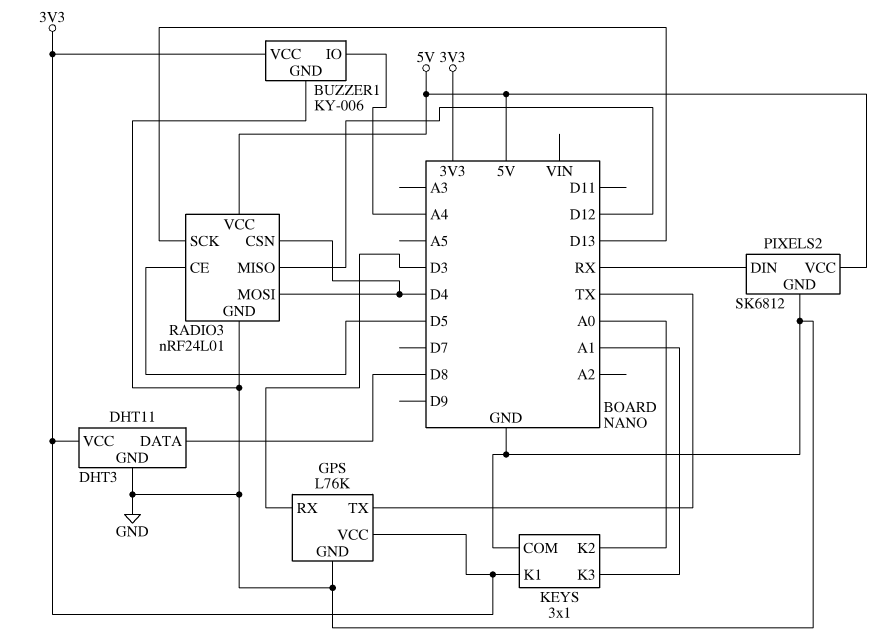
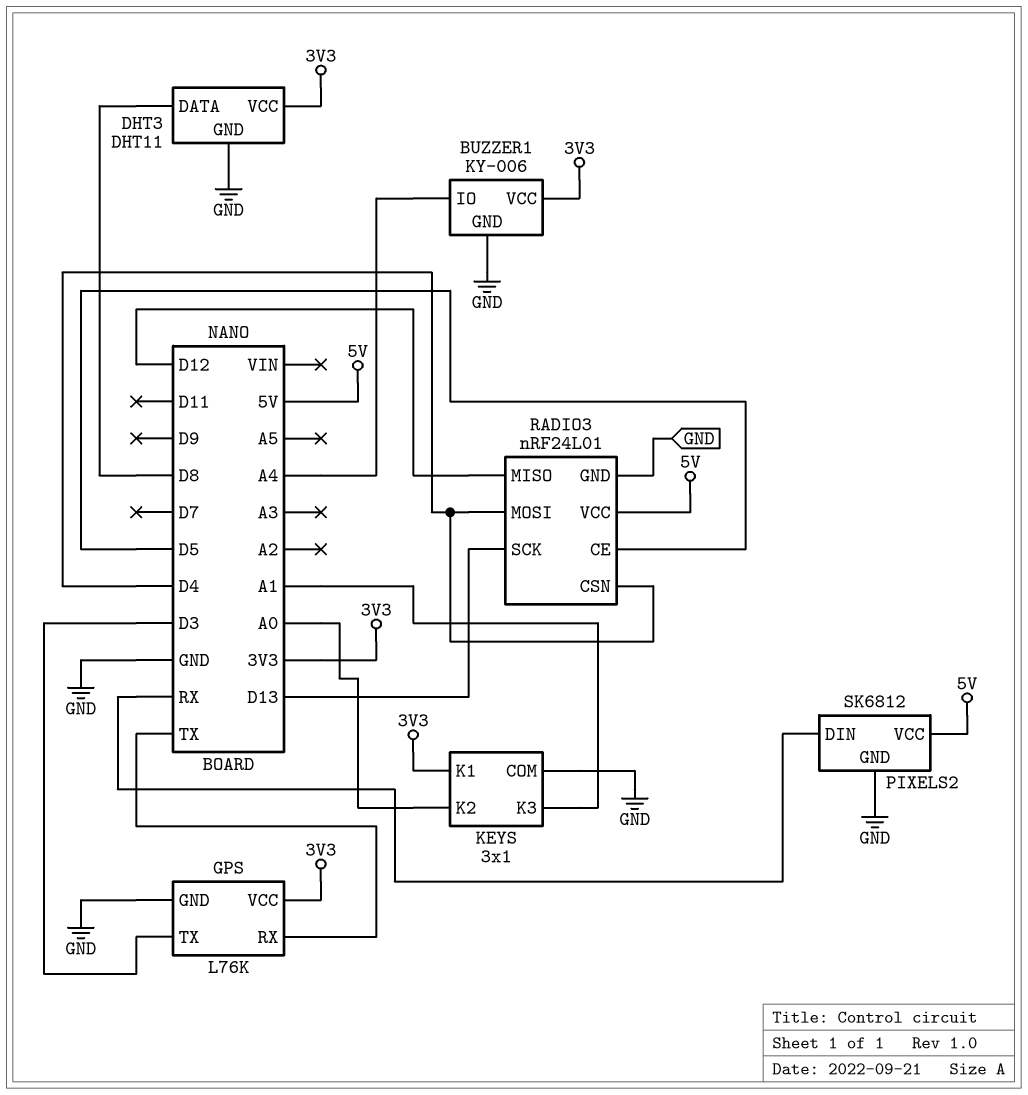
GPS pin RX: D3 -> TX
GPS pin TX: TX -> D3

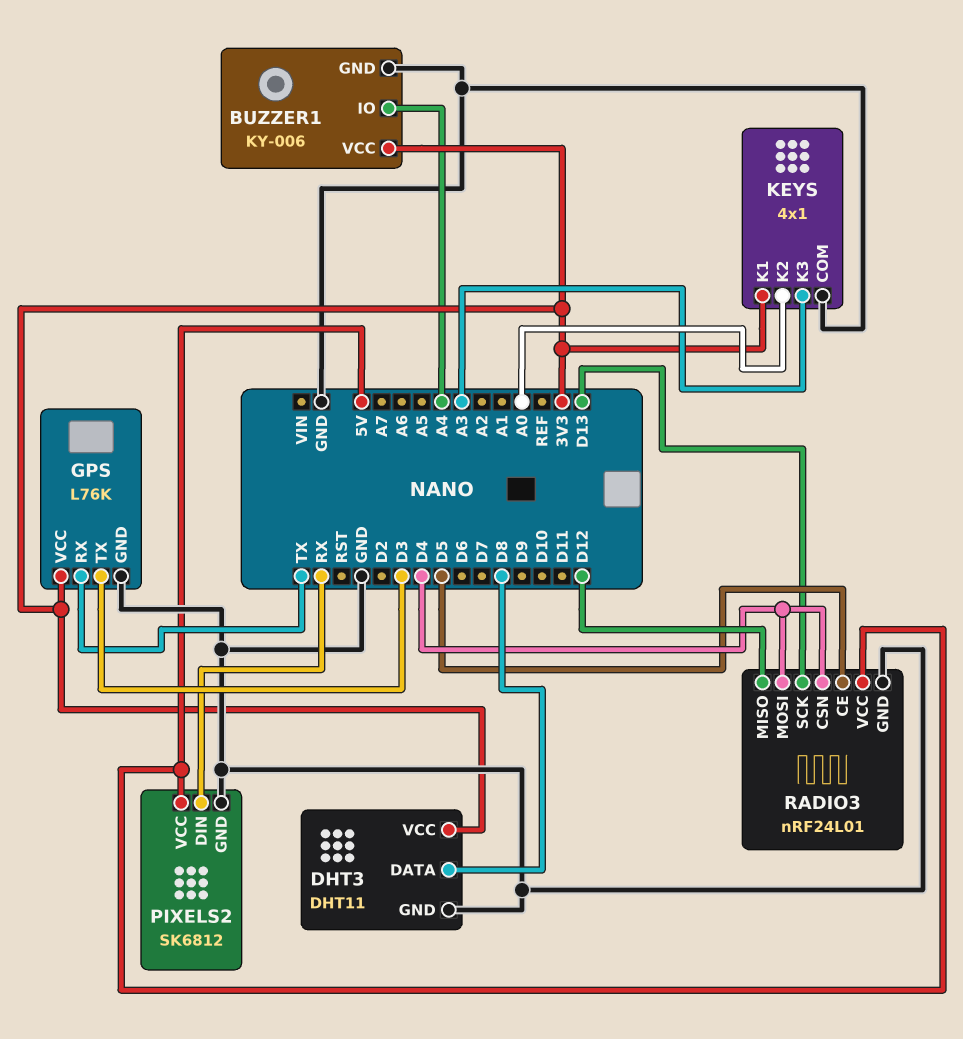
KEYS: 3x1 -> 4x1
KEYS pin K3: A1 -> A3

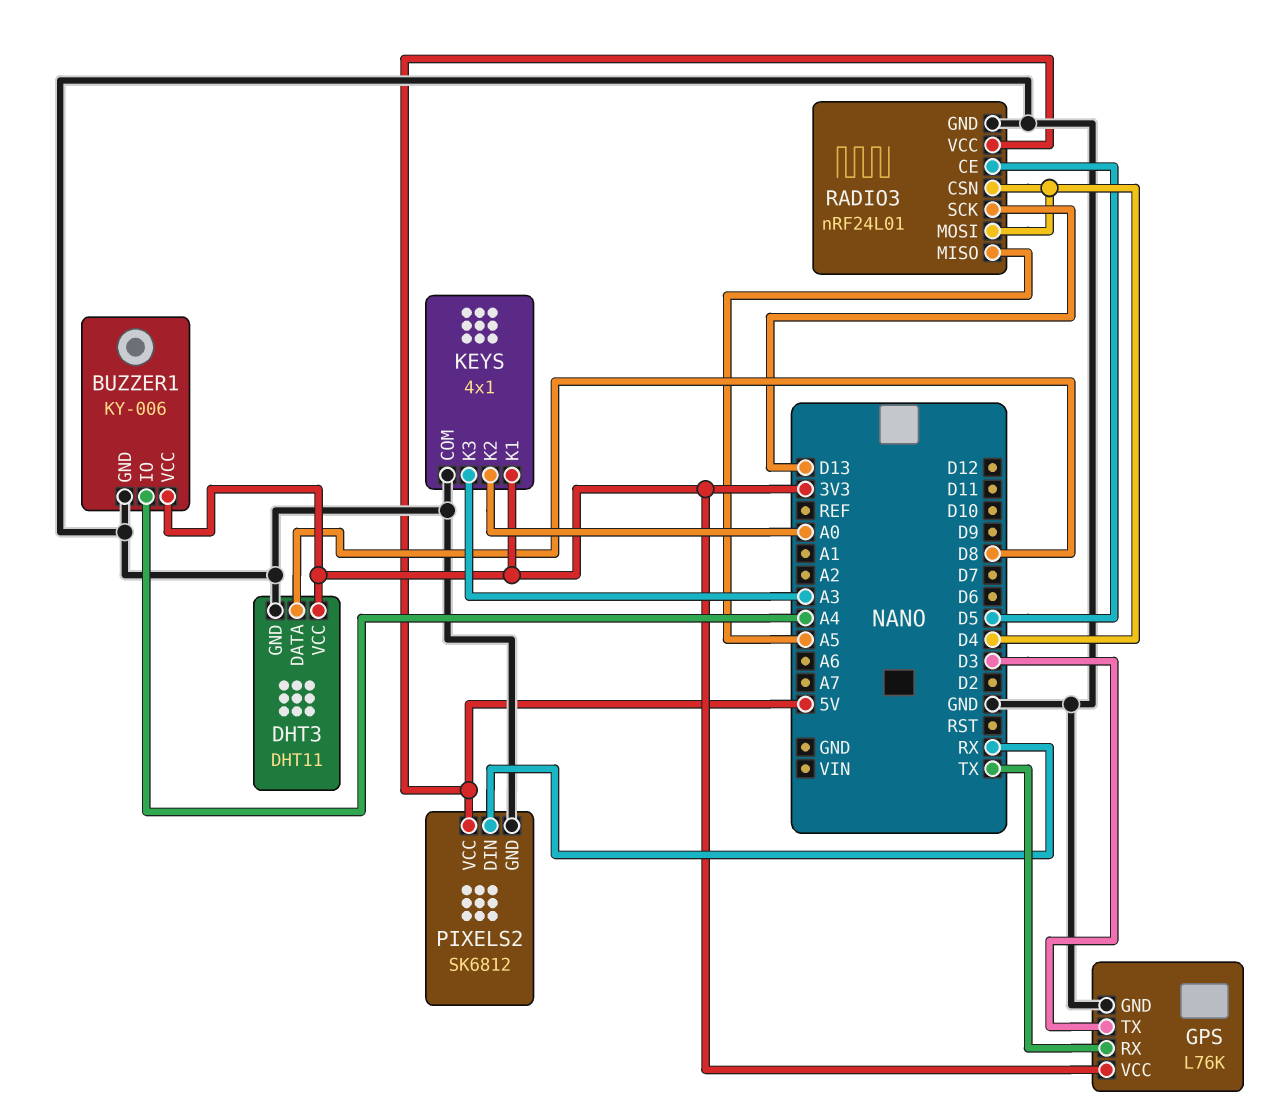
RADIO3 pin MISO: D12 -> A5

